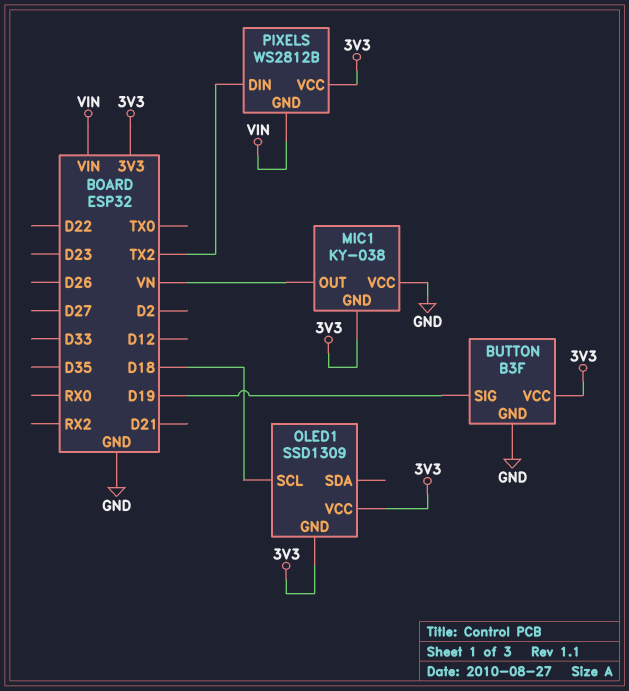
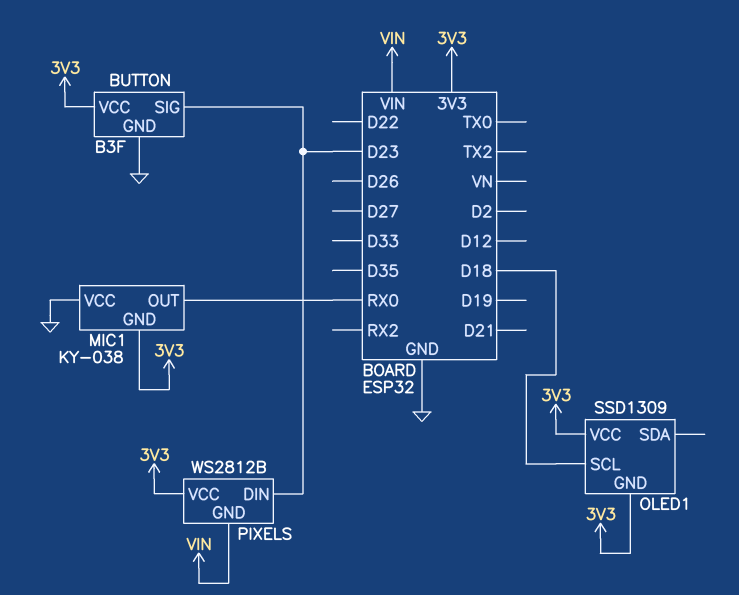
BUTTON pin SIG: D19 -> D23
MIC1 pin OUT: VN -> RX0
PIXELS pin DIN: TX2 -> D23

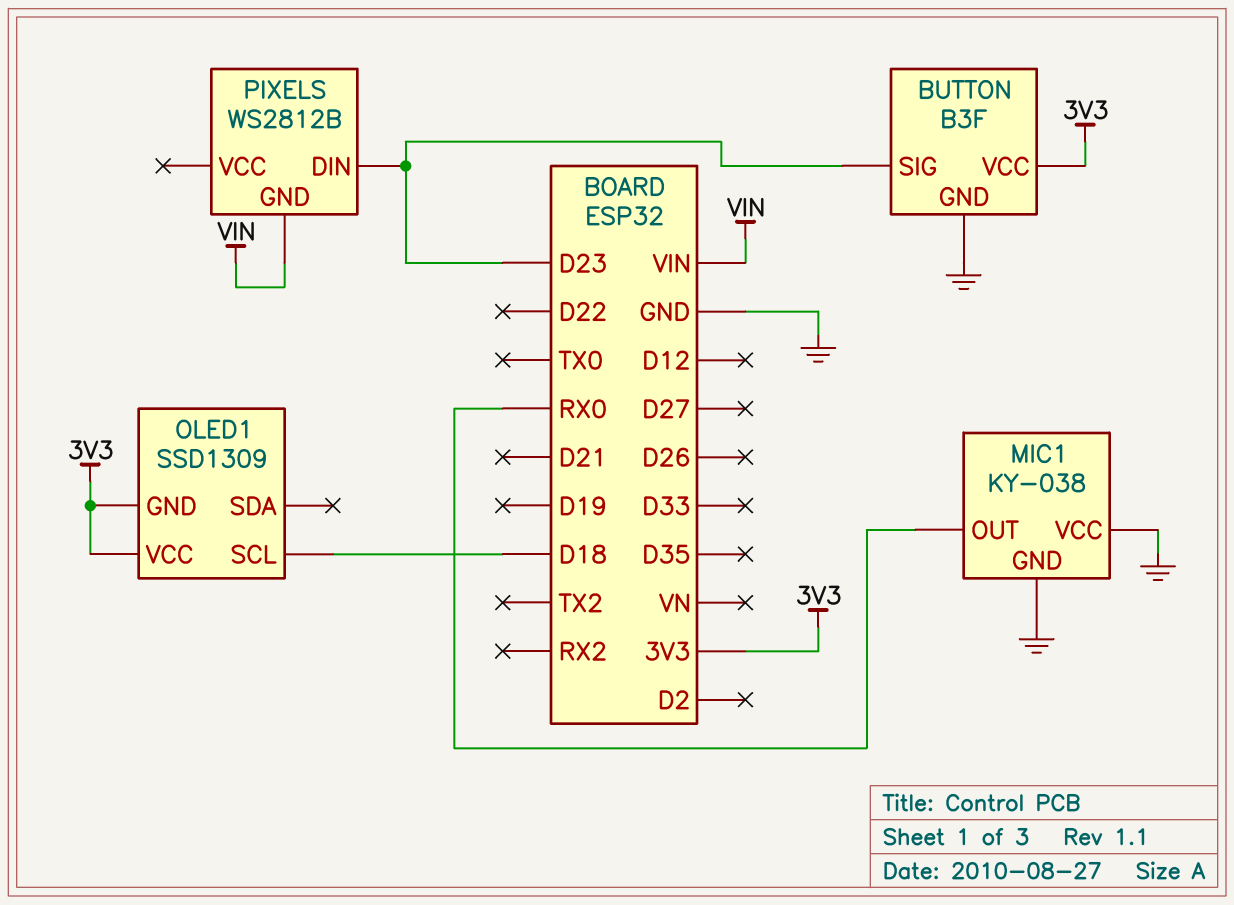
MIC1 pin GND: 3V3 -> GND
PIXELS pin VCC: 3V3 -> none

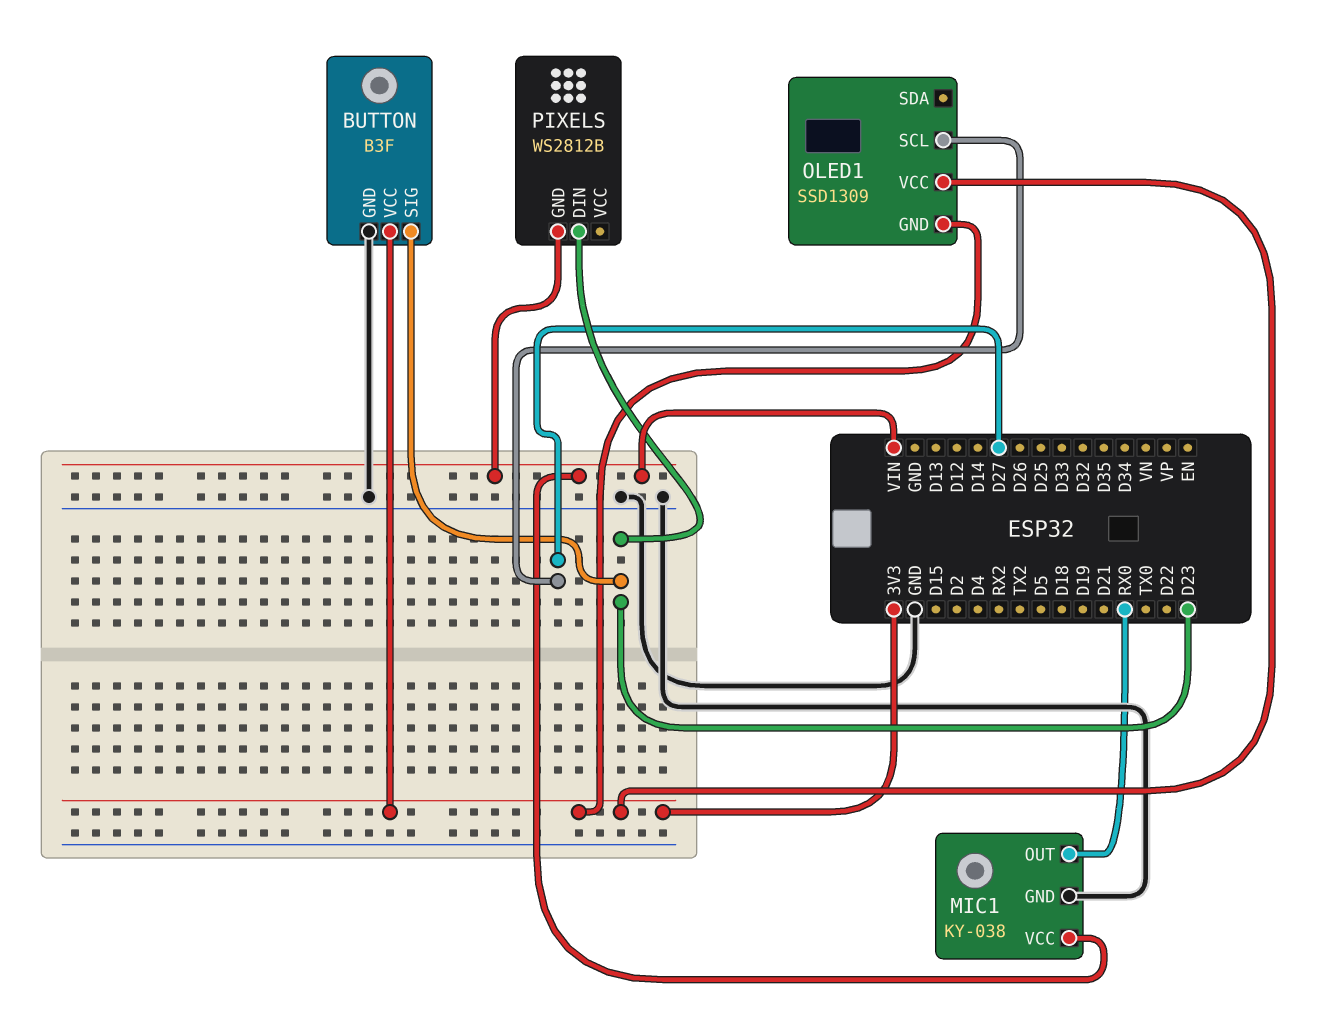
MIC1 pin VCC: GND -> VIN
OLED1 pin SCL: D18 -> D27

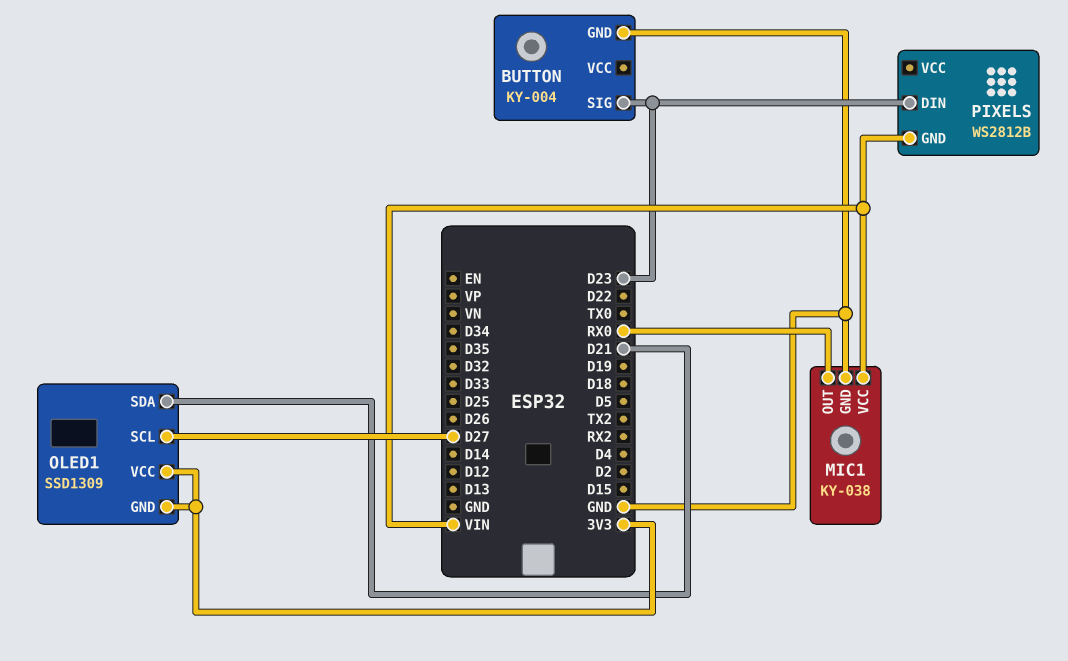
BUTTON: B3F -> KY-004
BUTTON pin VCC: 3V3 -> none
OLED1 pin SDA: none -> D21

